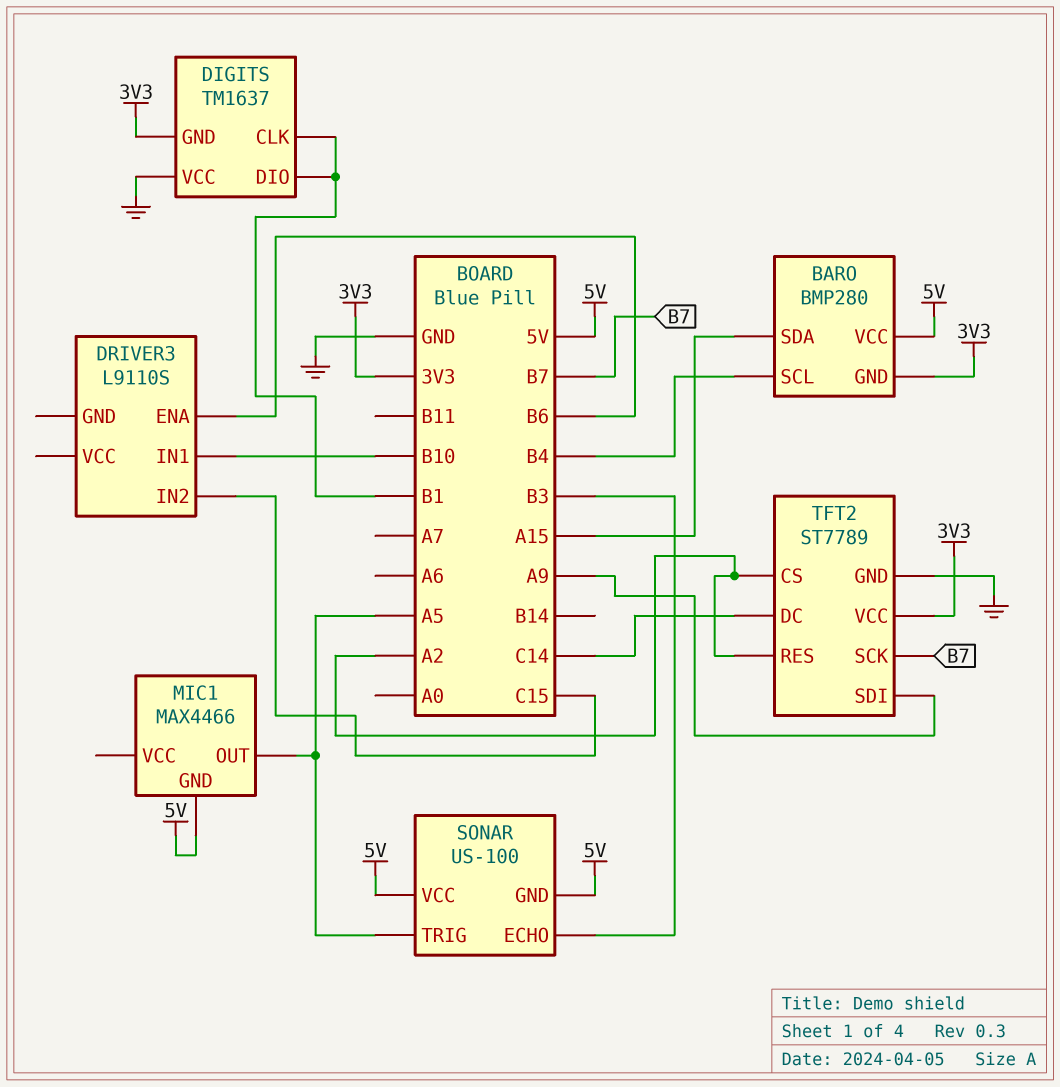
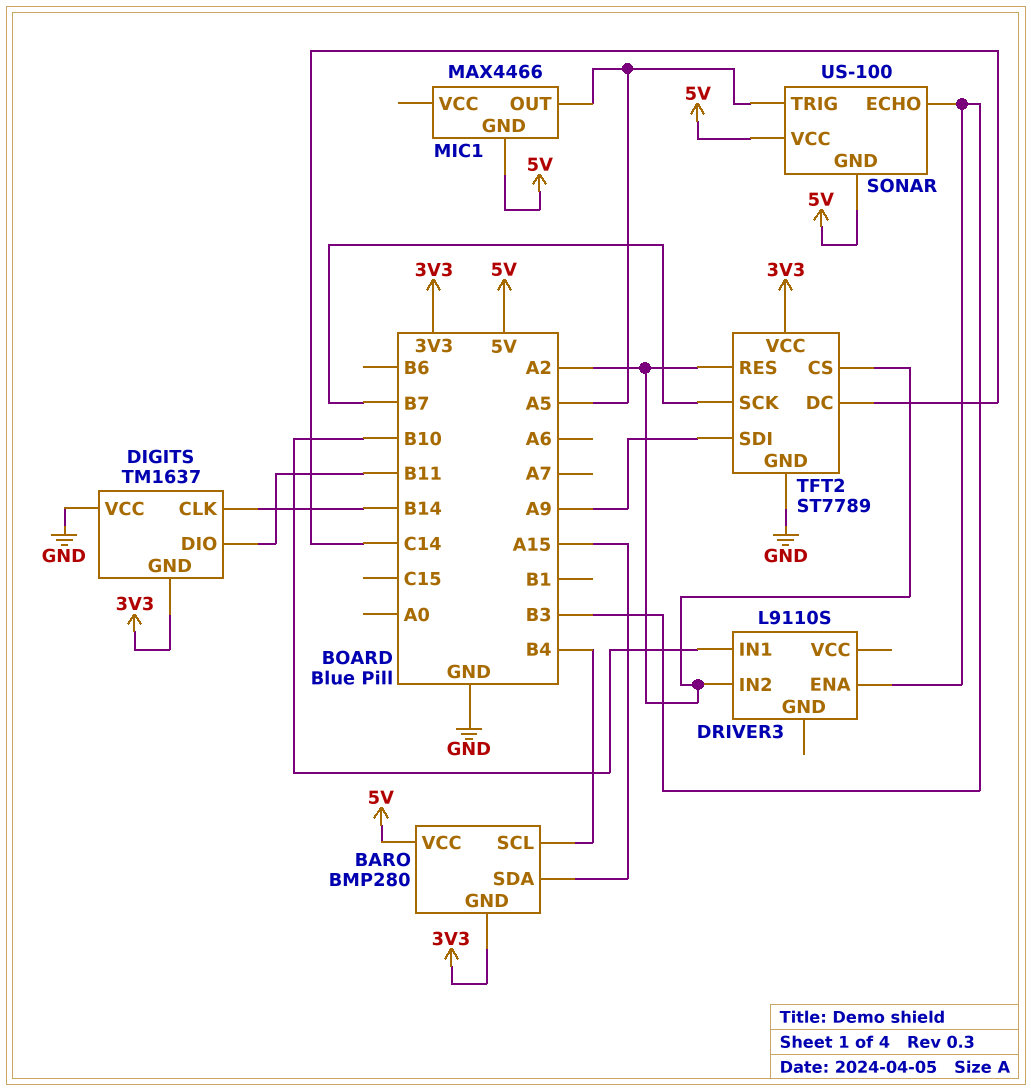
DIGITS pin CLK: B1 -> B14
DIGITS pin DIO: B1 -> B11
DRIVER3 pin ENA: B6 -> B3
DRIVER3 pin IN2: C15 -> A2

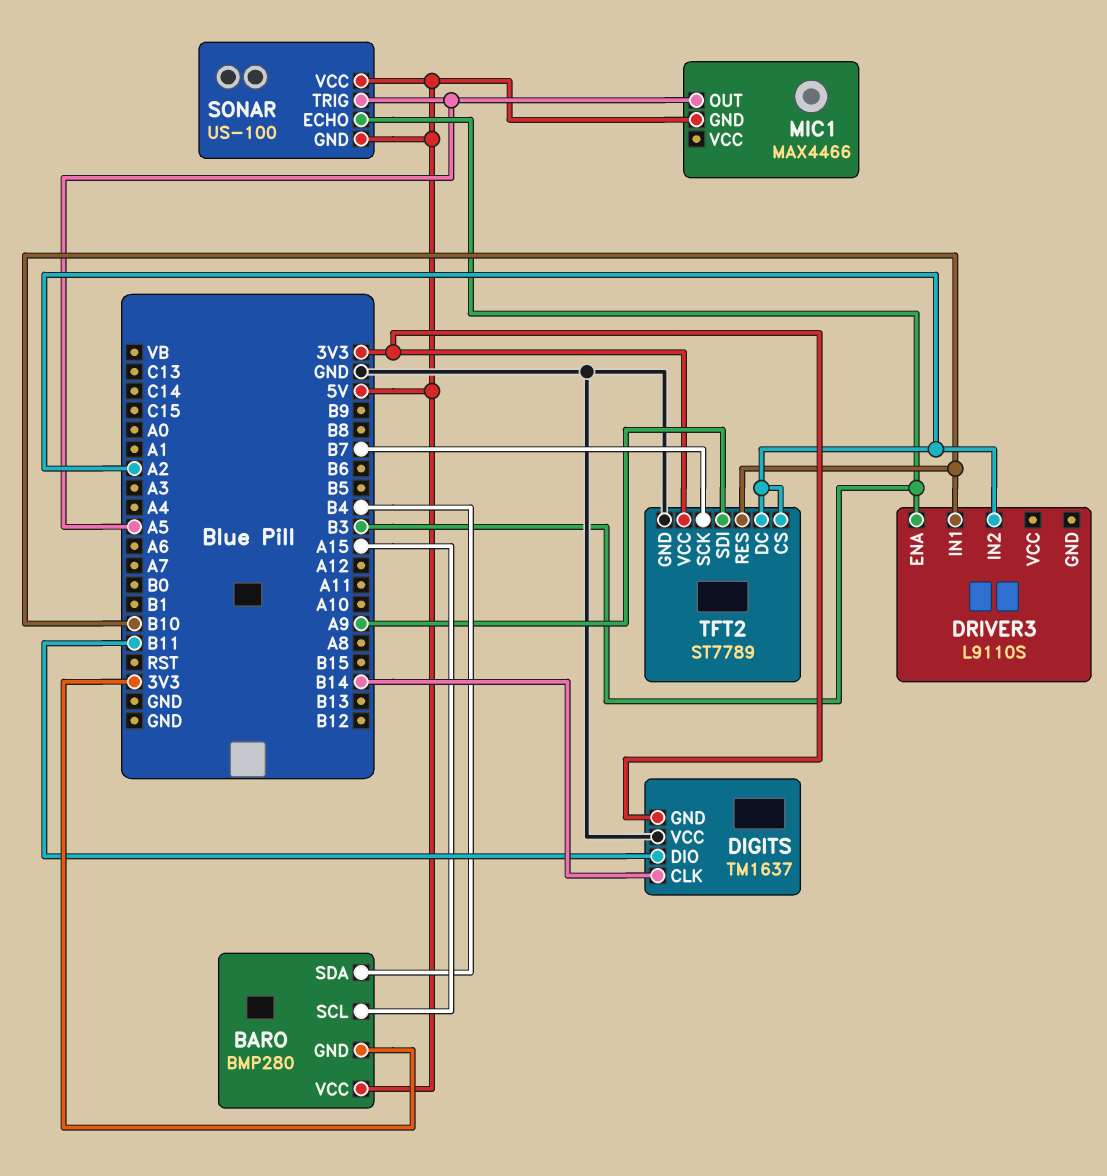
BARO pin SCL: B4 -> A15
BARO pin SDA: A15 -> B4
TFT2 pin DC: C14 -> A2
TFT2 pin RES: A2 -> B10

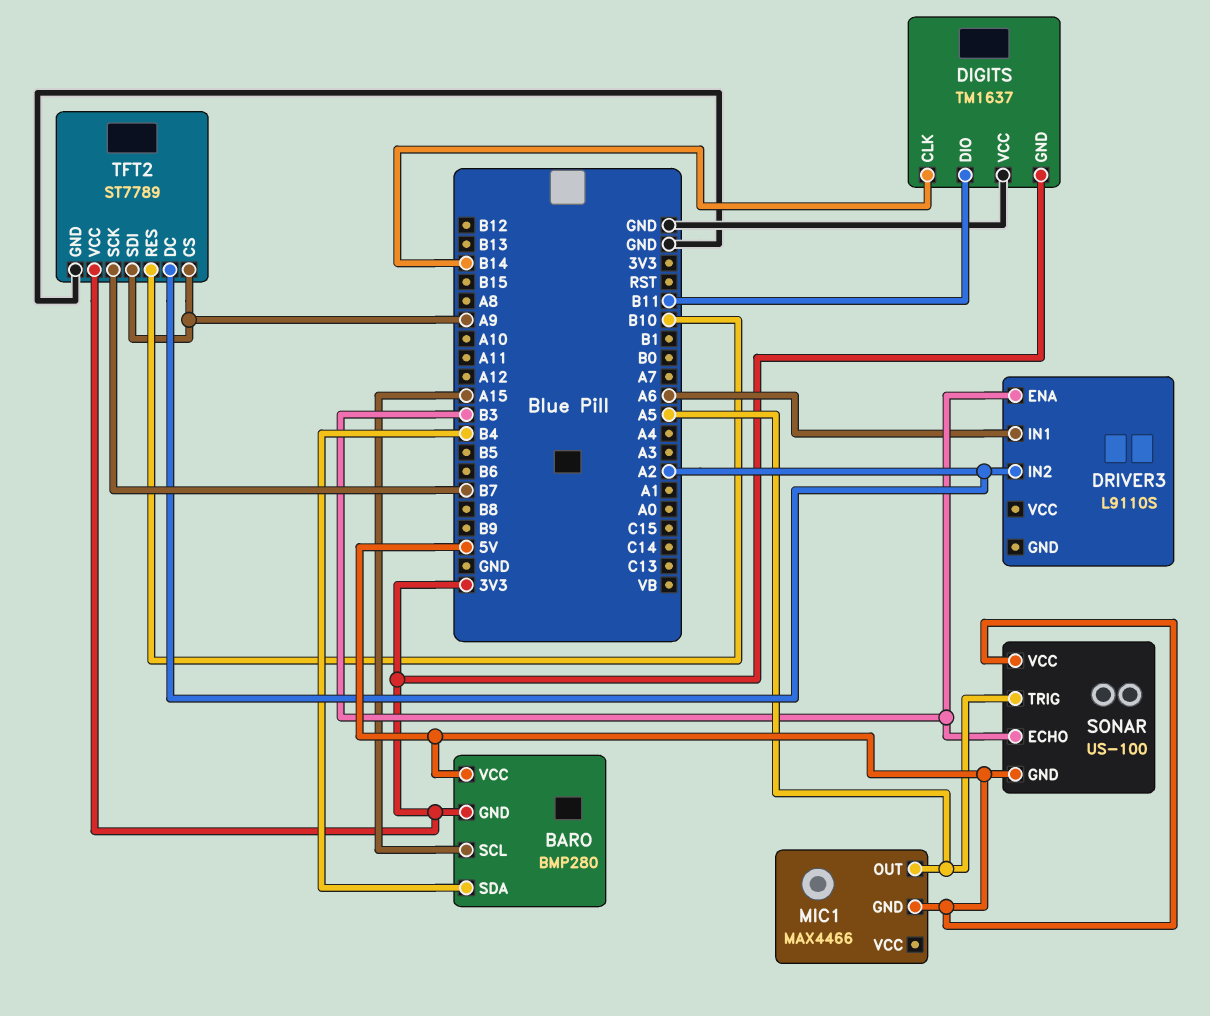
DRIVER3 pin IN1: B10 -> A6
TFT2 pin CS: A2 -> A9

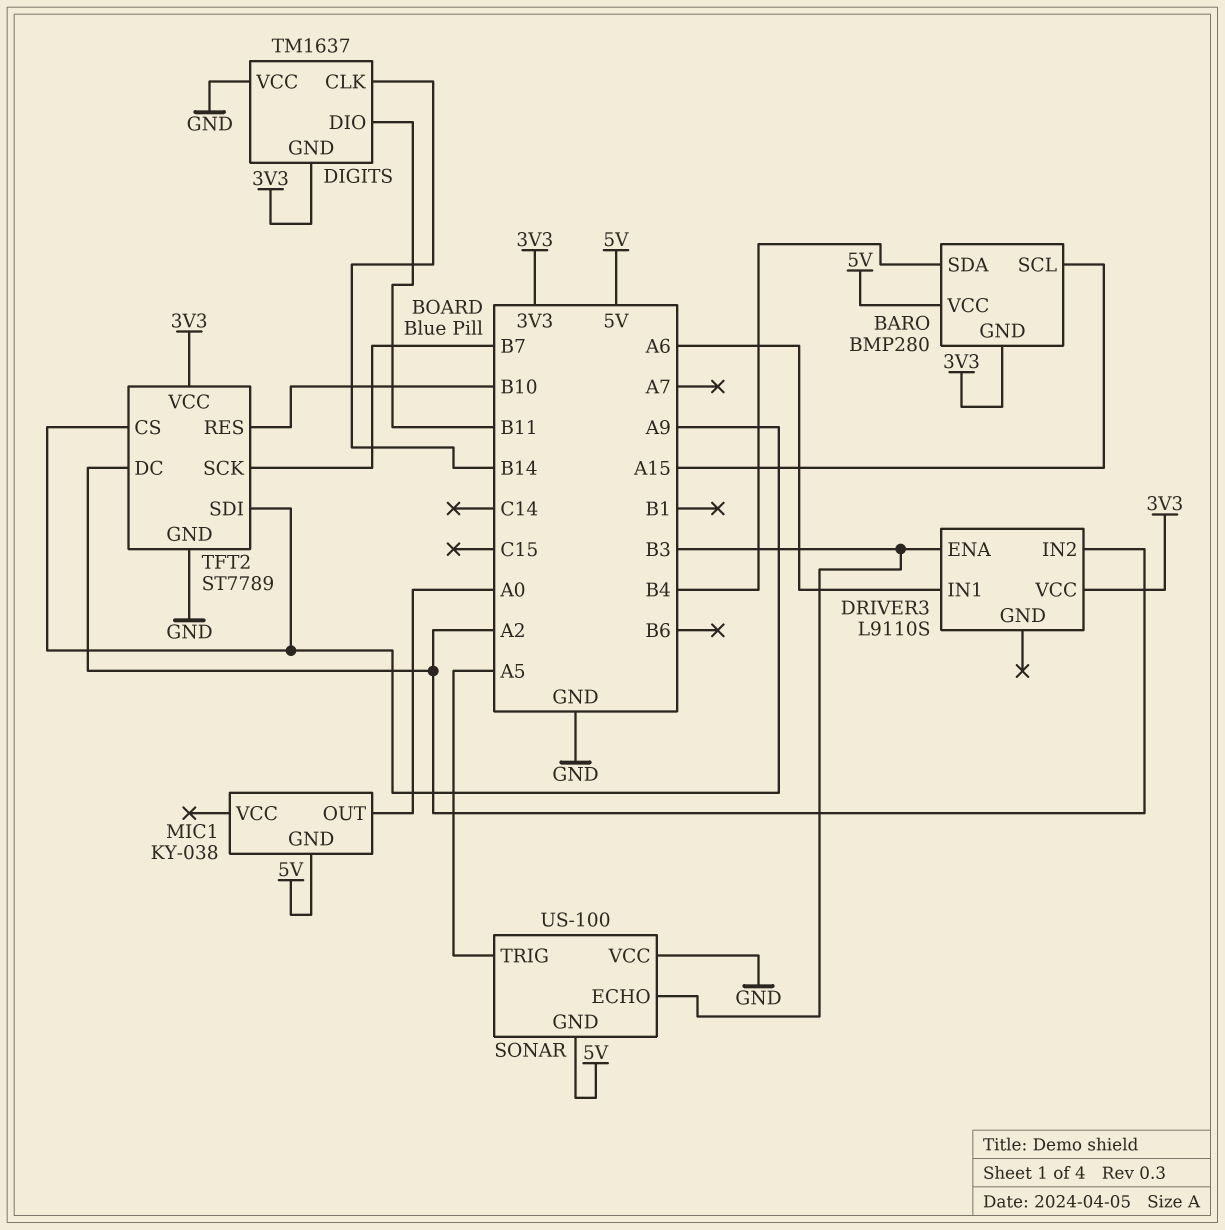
DRIVER3 pin VCC: none -> 3V3
MIC1: MAX4466 -> KY-038
MIC1 pin OUT: A5 -> A0
SONAR pin VCC: 5V -> GND

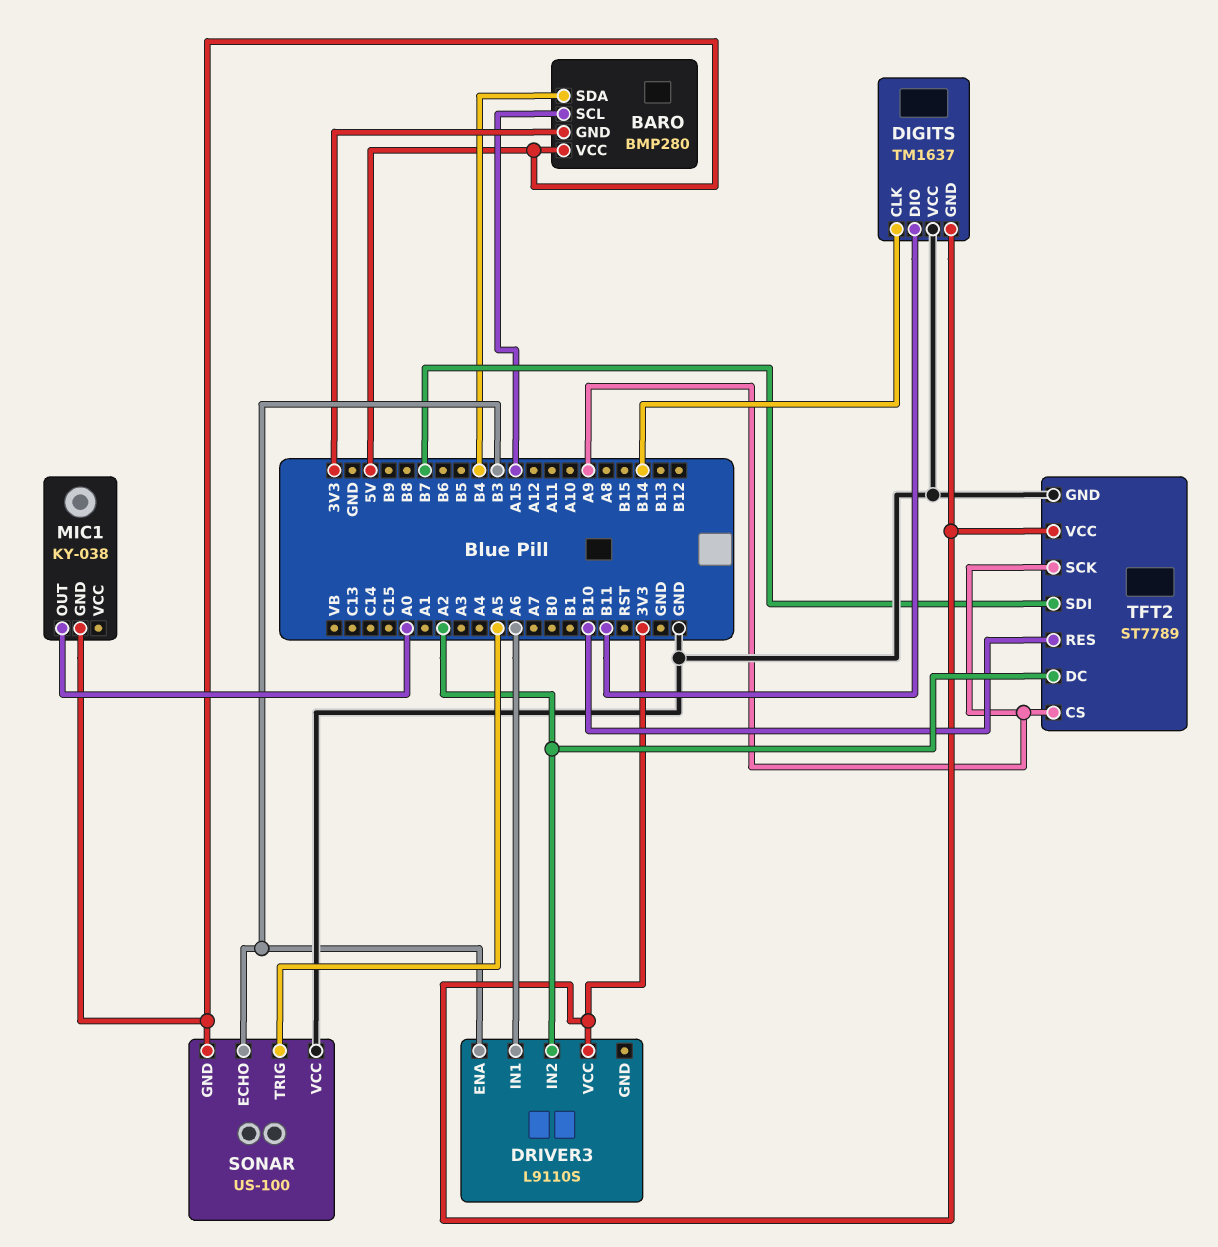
TFT2 pin SCK: B7 -> A9
TFT2 pin SDI: A9 -> B7

